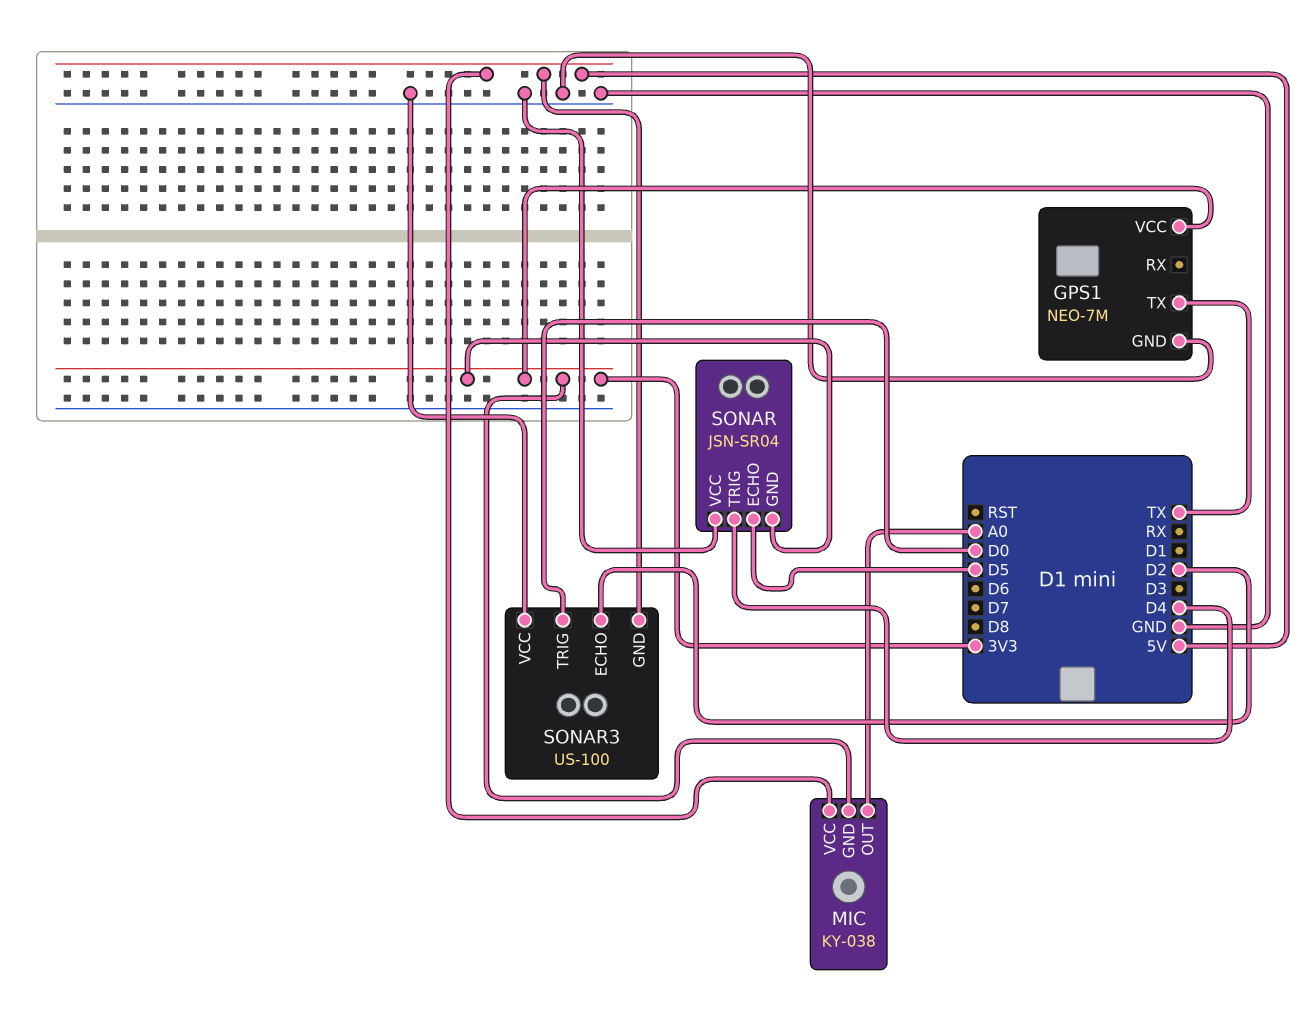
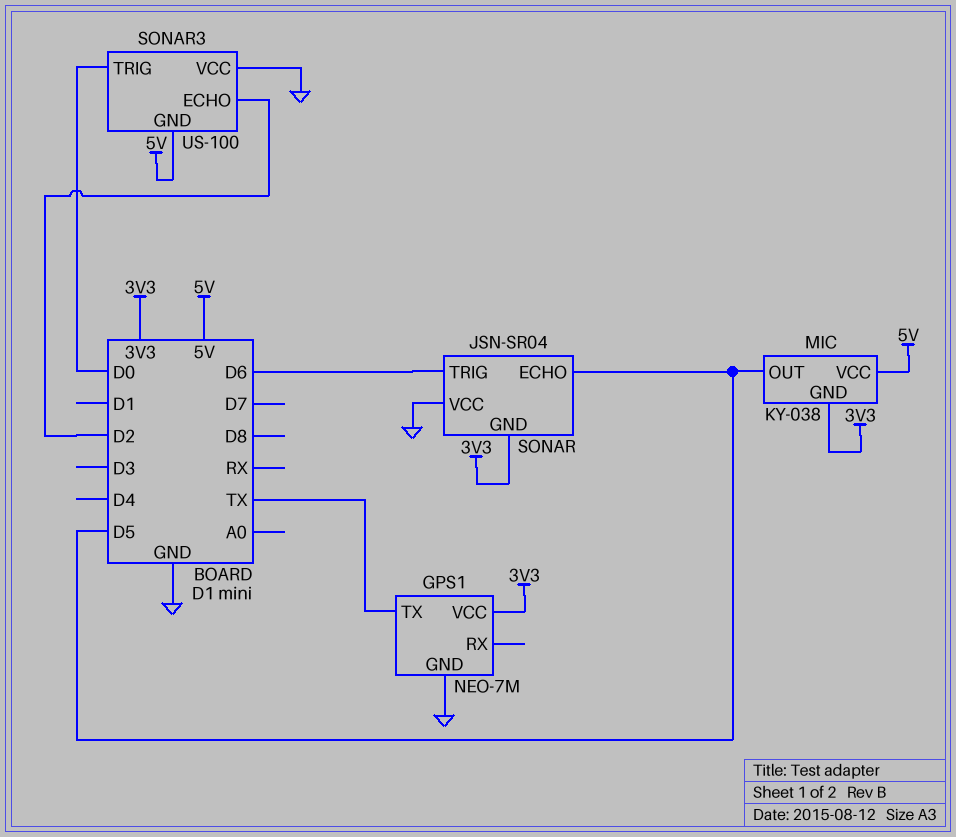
MIC pin OUT: A0 -> D5
SONAR pin TRIG: D4 -> D6

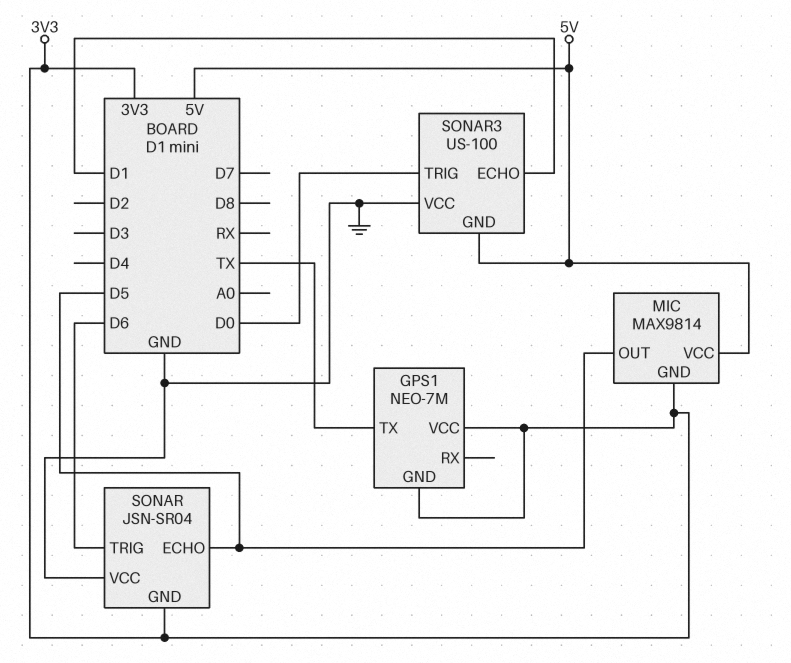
GPS1 pin GND: GND -> 3V3
MIC: KY-038 -> MAX9814
SONAR3 pin ECHO: D2 -> D1

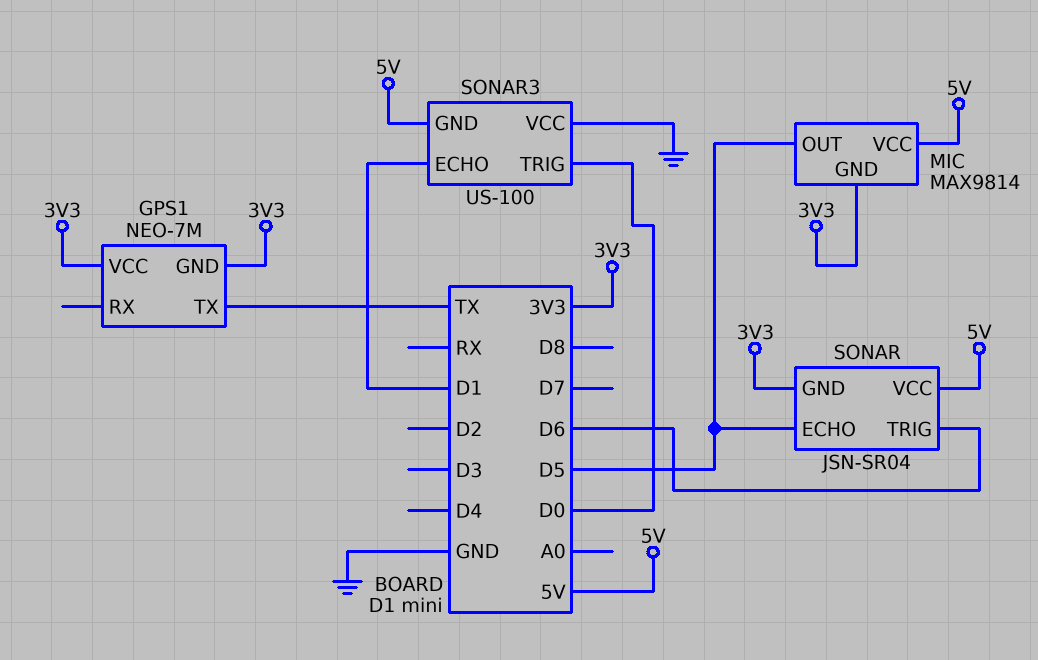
SONAR pin VCC: GND -> 5V

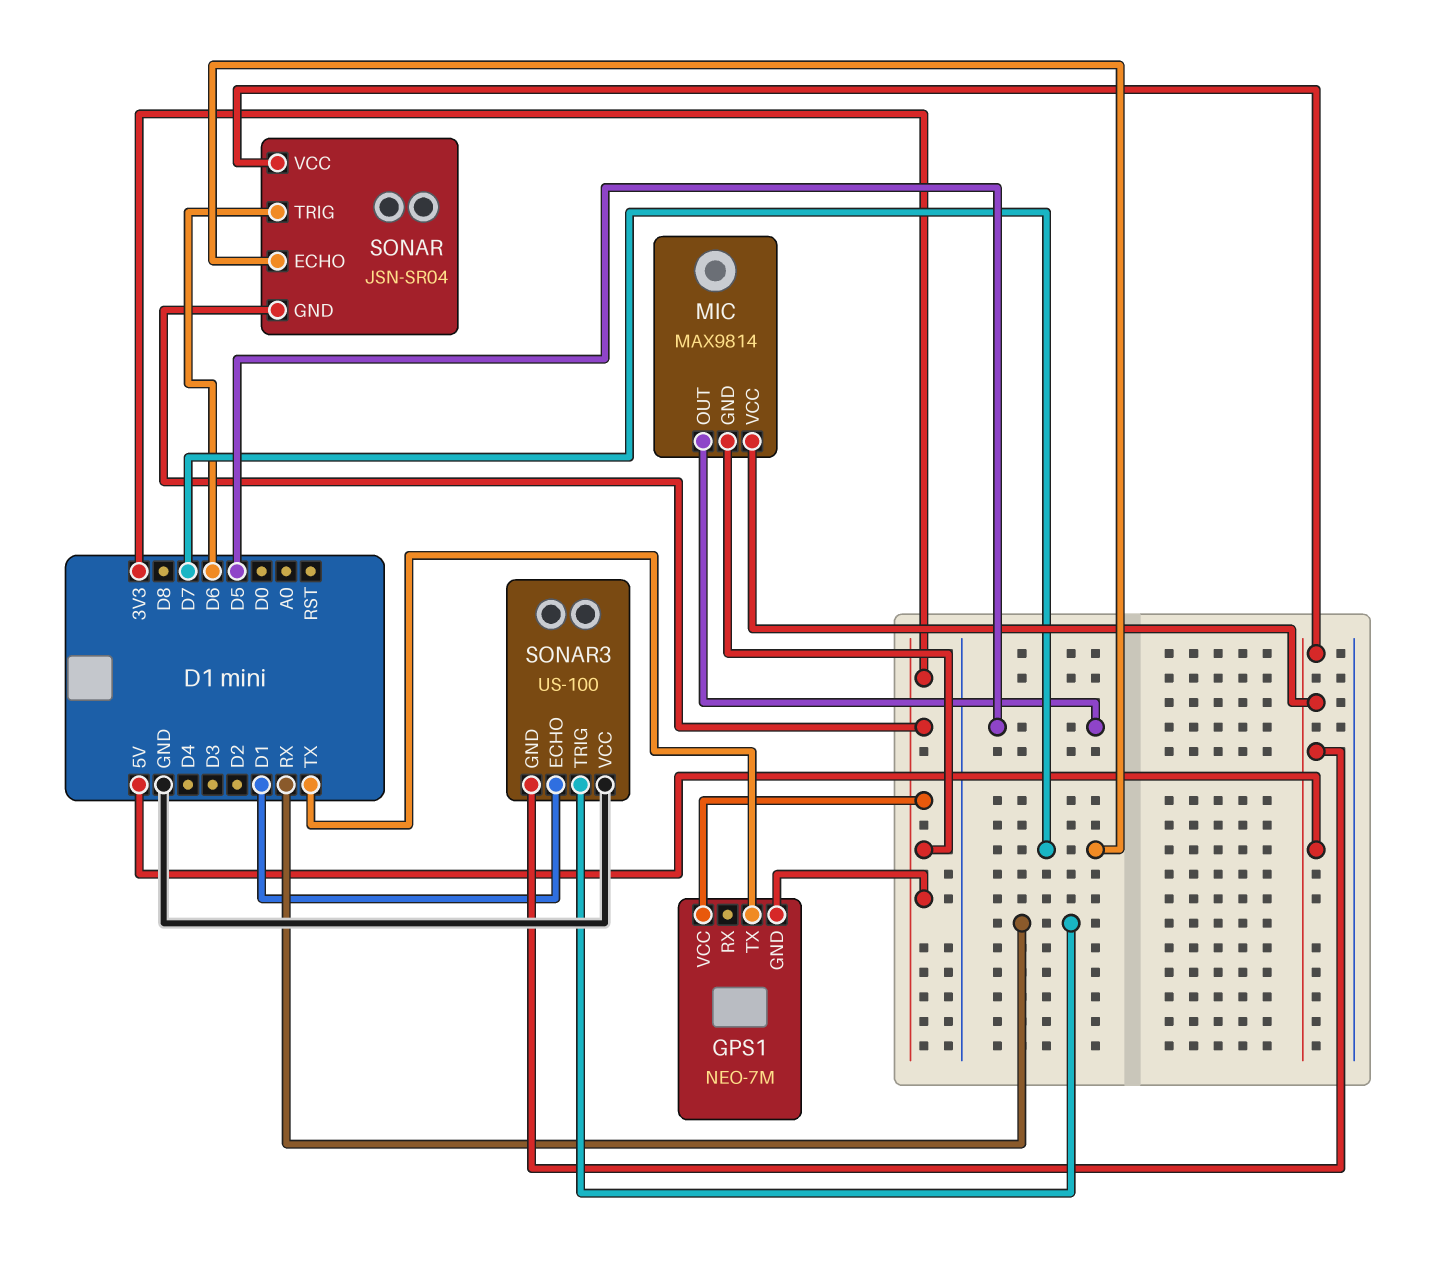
SONAR pin ECHO: D5 -> D7
SONAR3 pin TRIG: D0 -> RX

